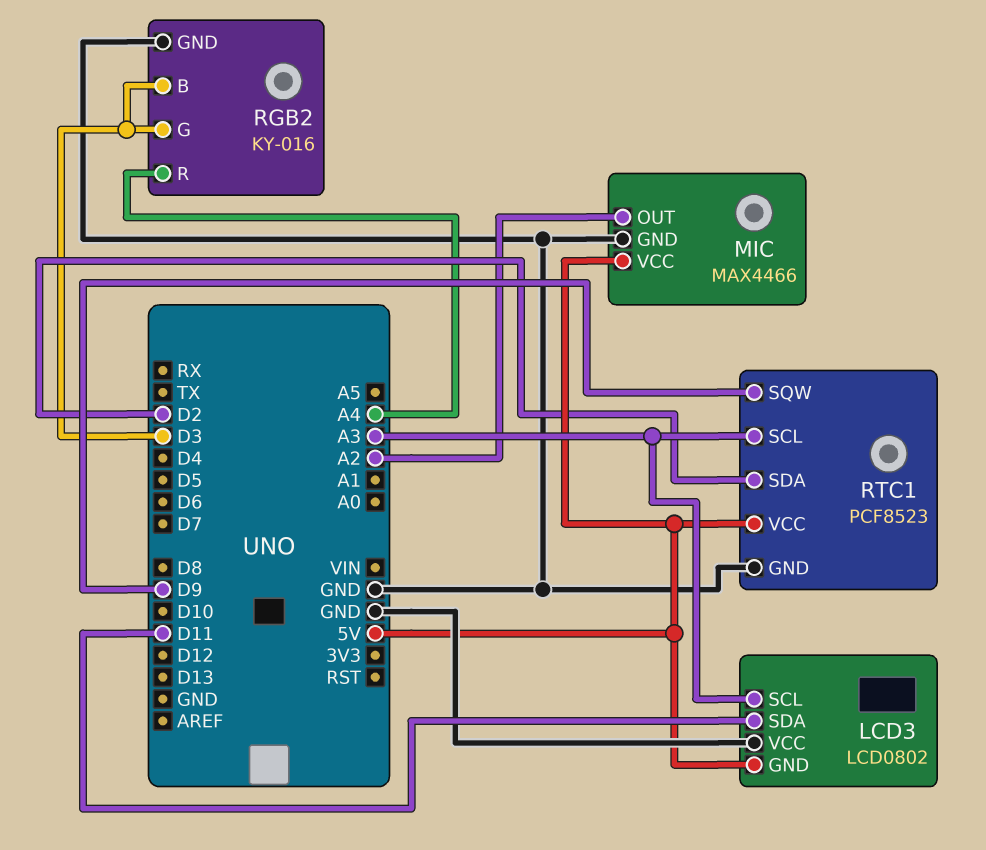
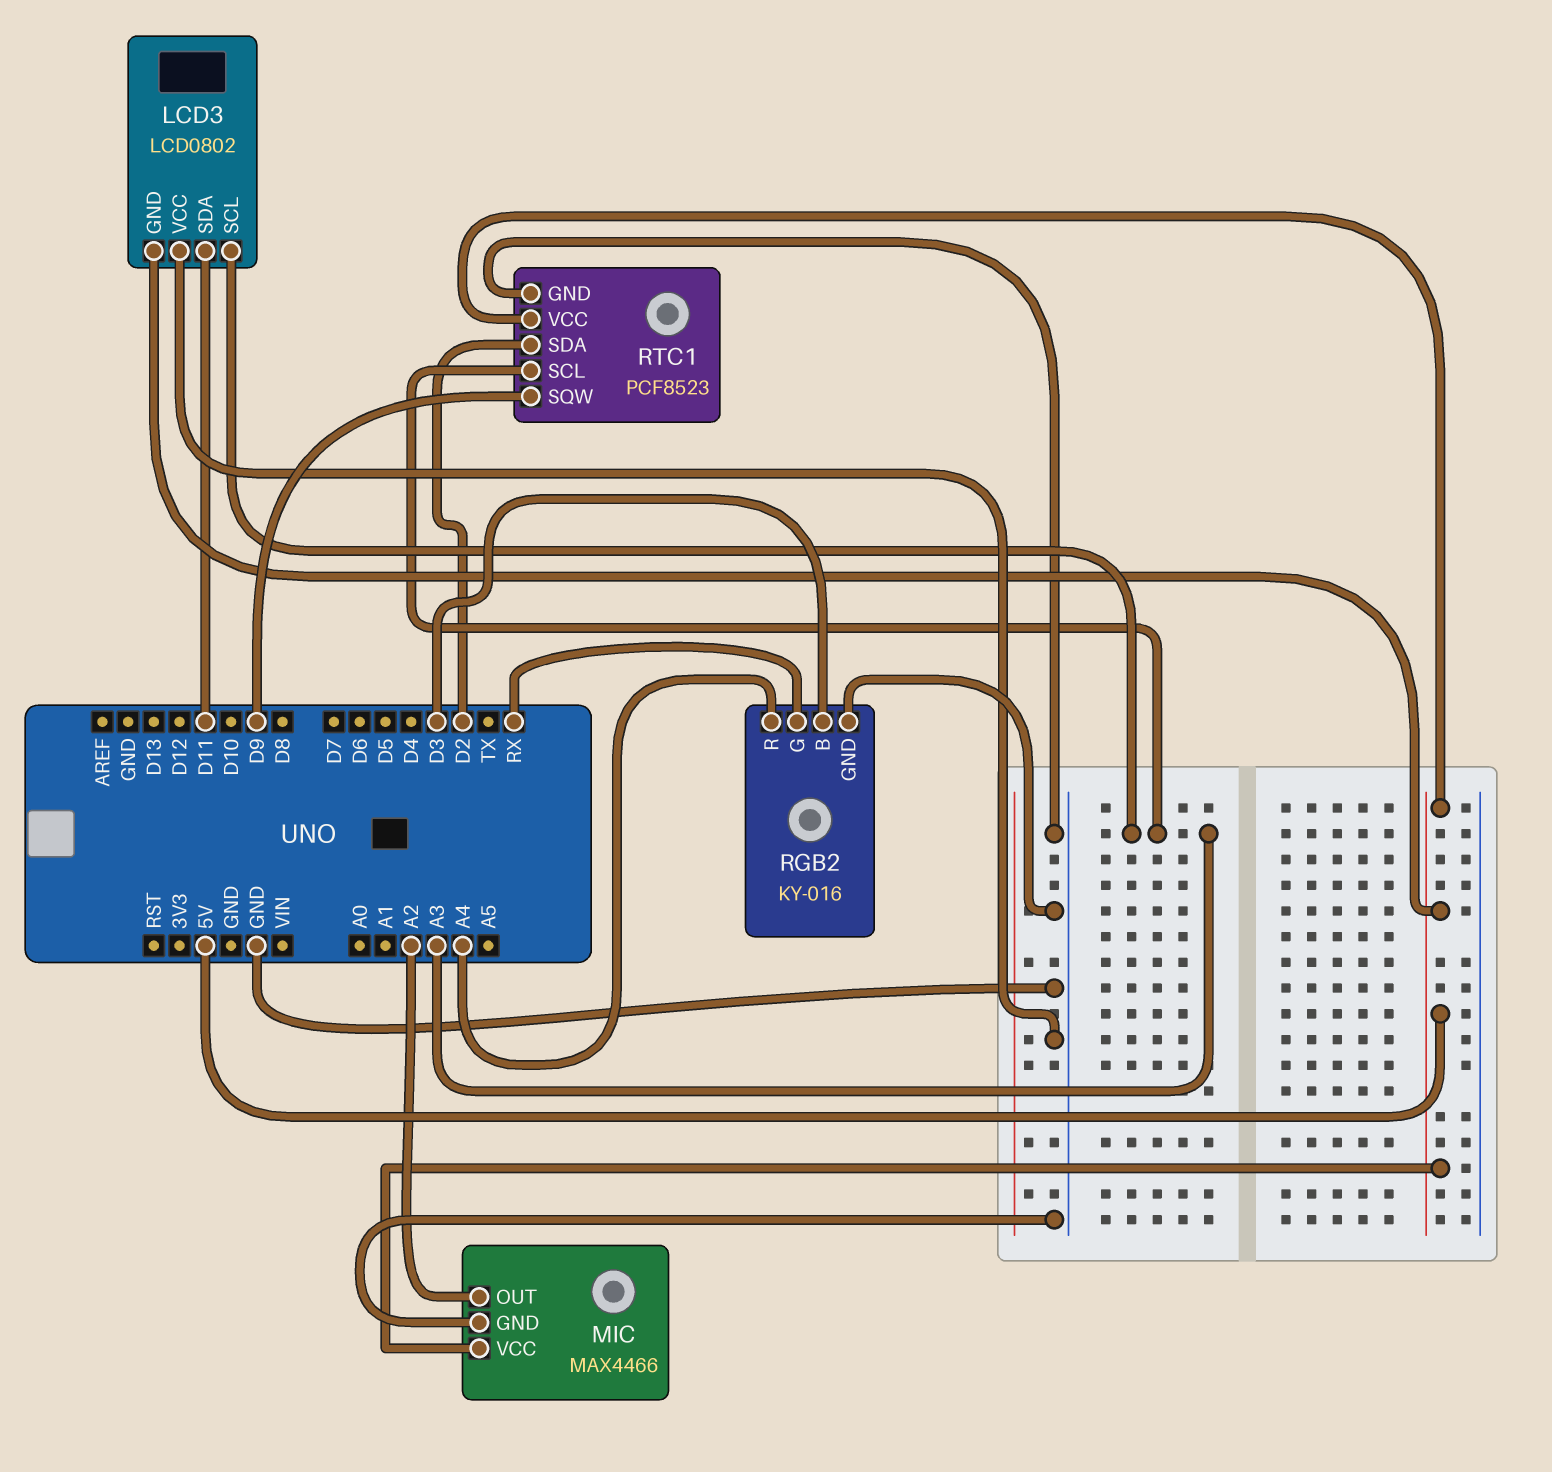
RGB2 pin G: D3 -> RX

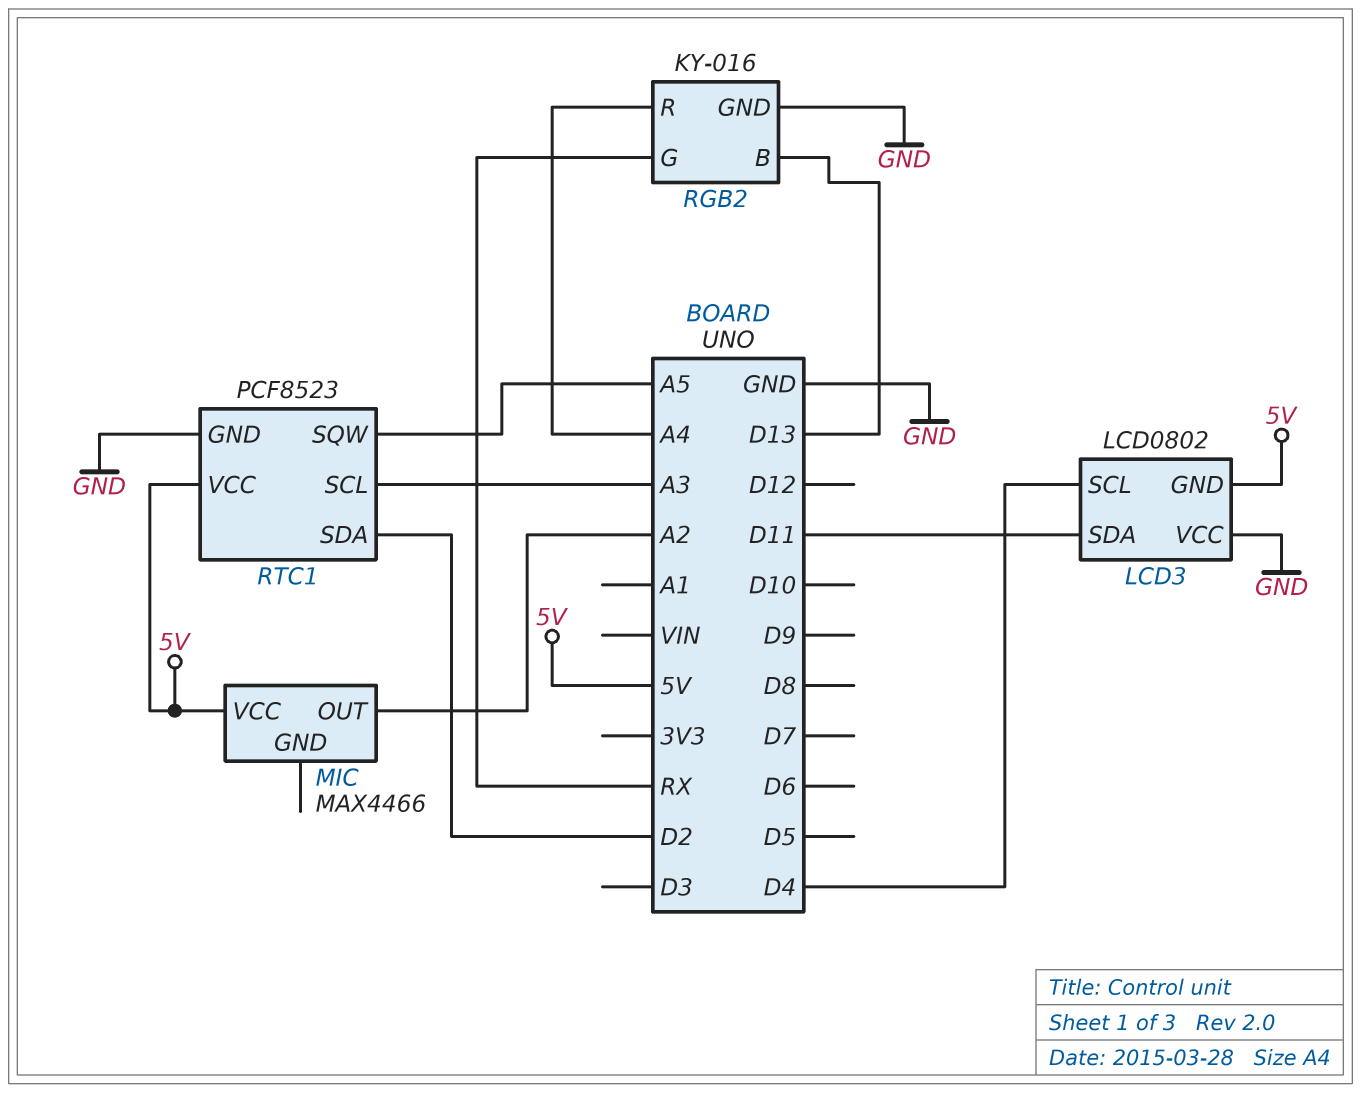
LCD3 pin SCL: A3 -> D4
MIC pin GND: GND -> none
RGB2 pin B: D3 -> D13
RTC1 pin SQW: D9 -> A5

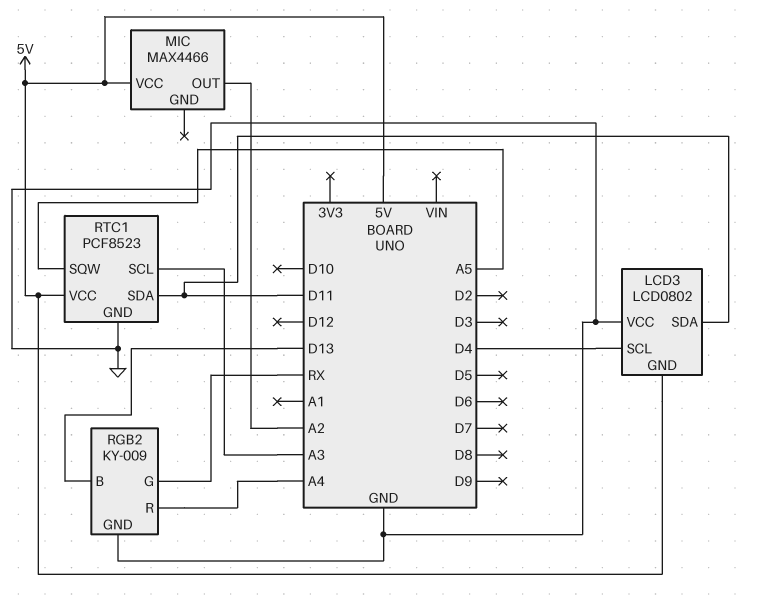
RGB2: KY-016 -> KY-009
RTC1 pin SDA: D2 -> D11

